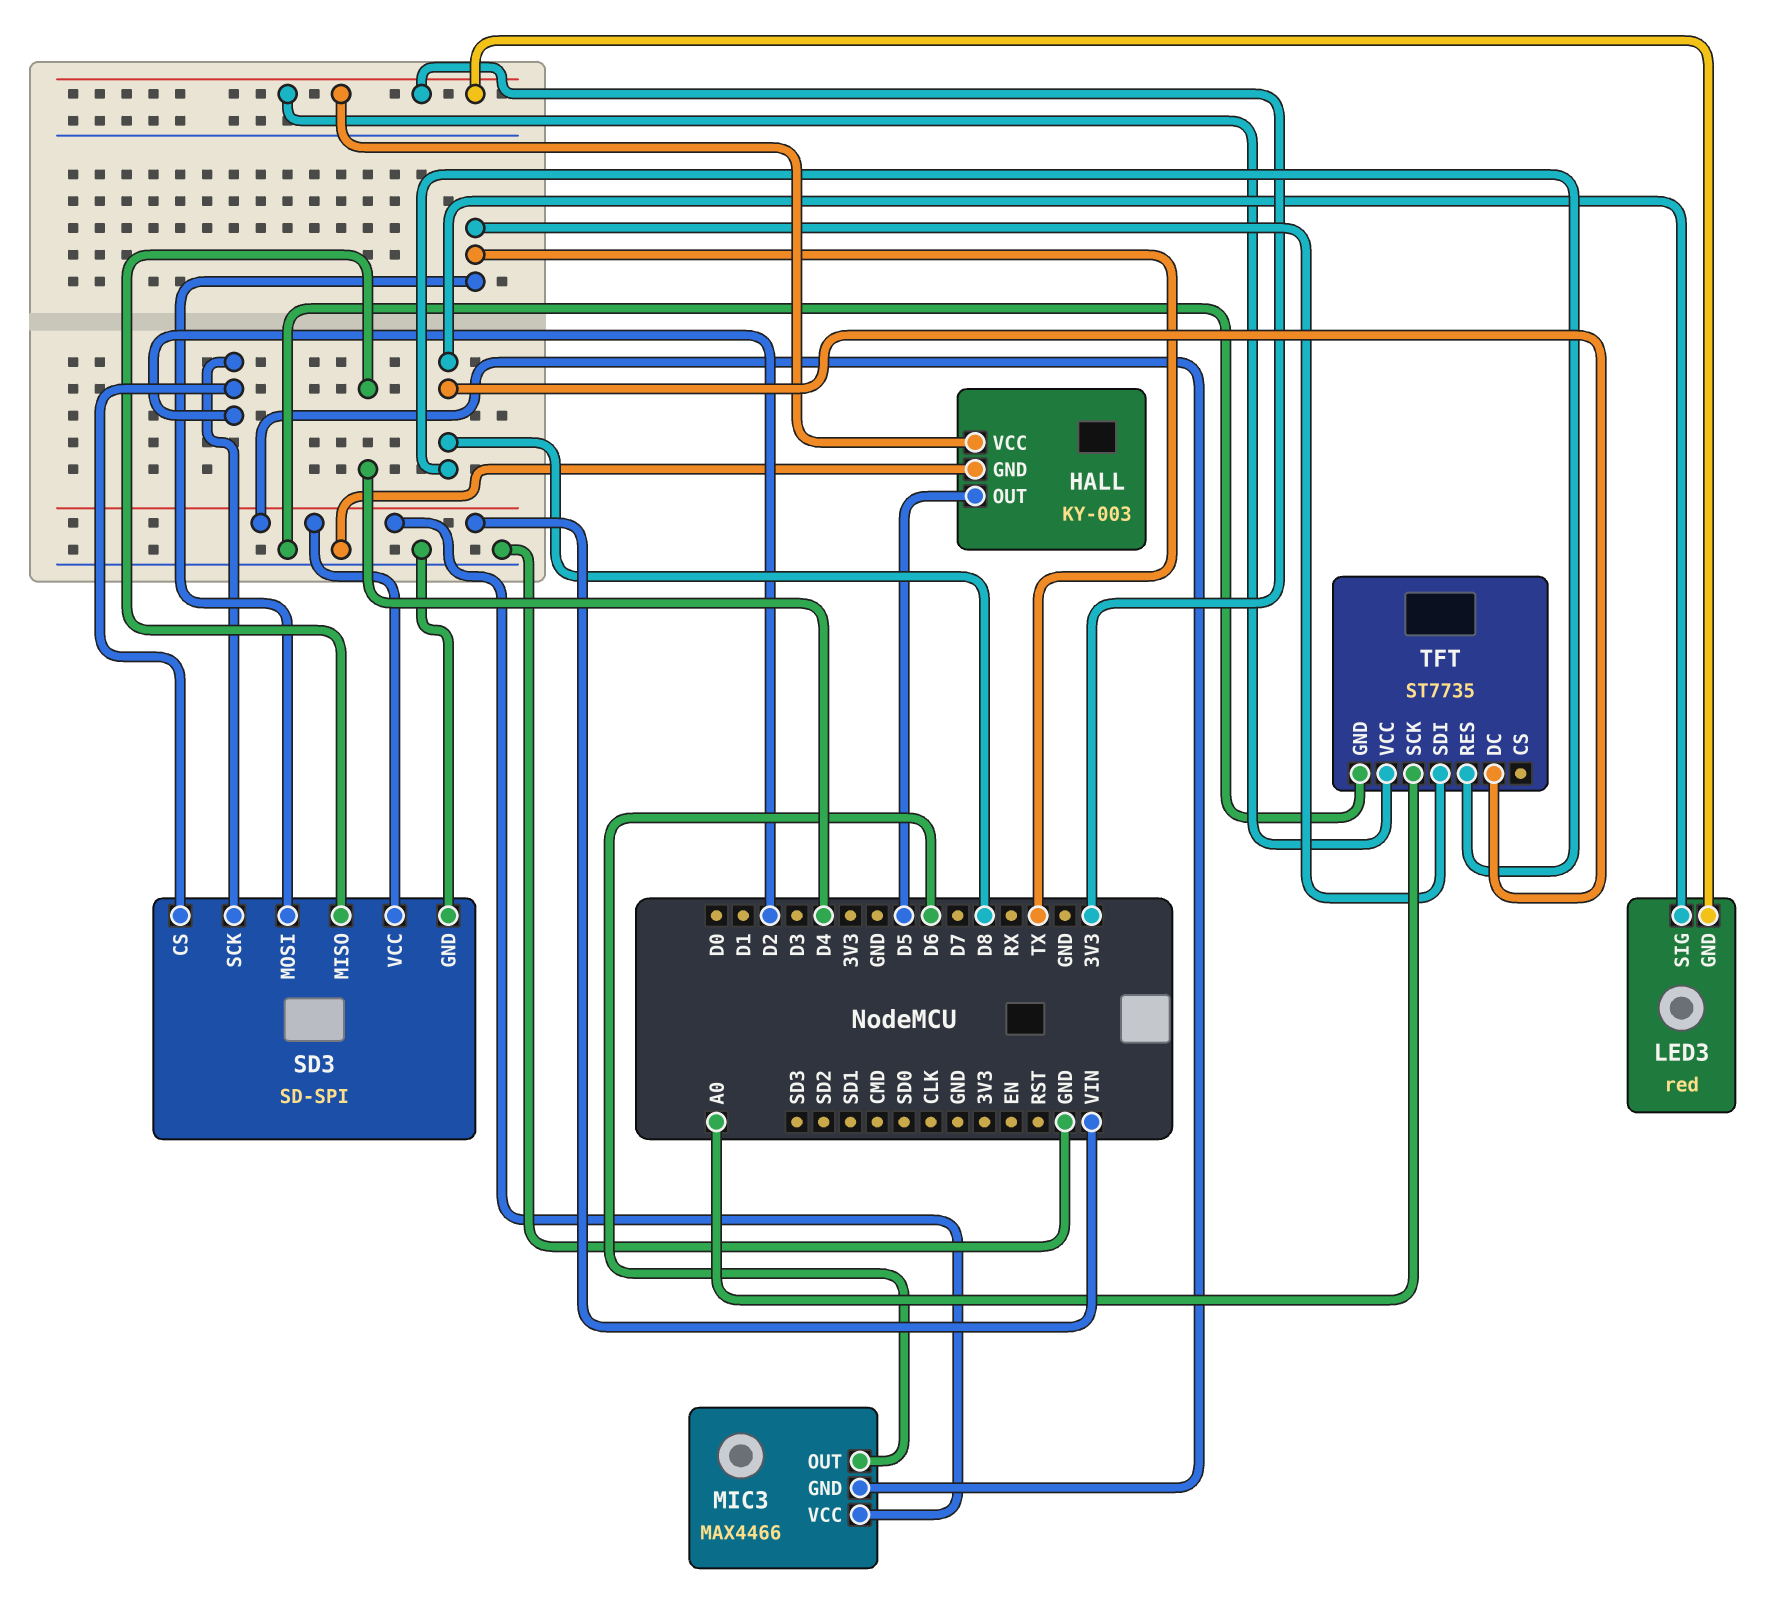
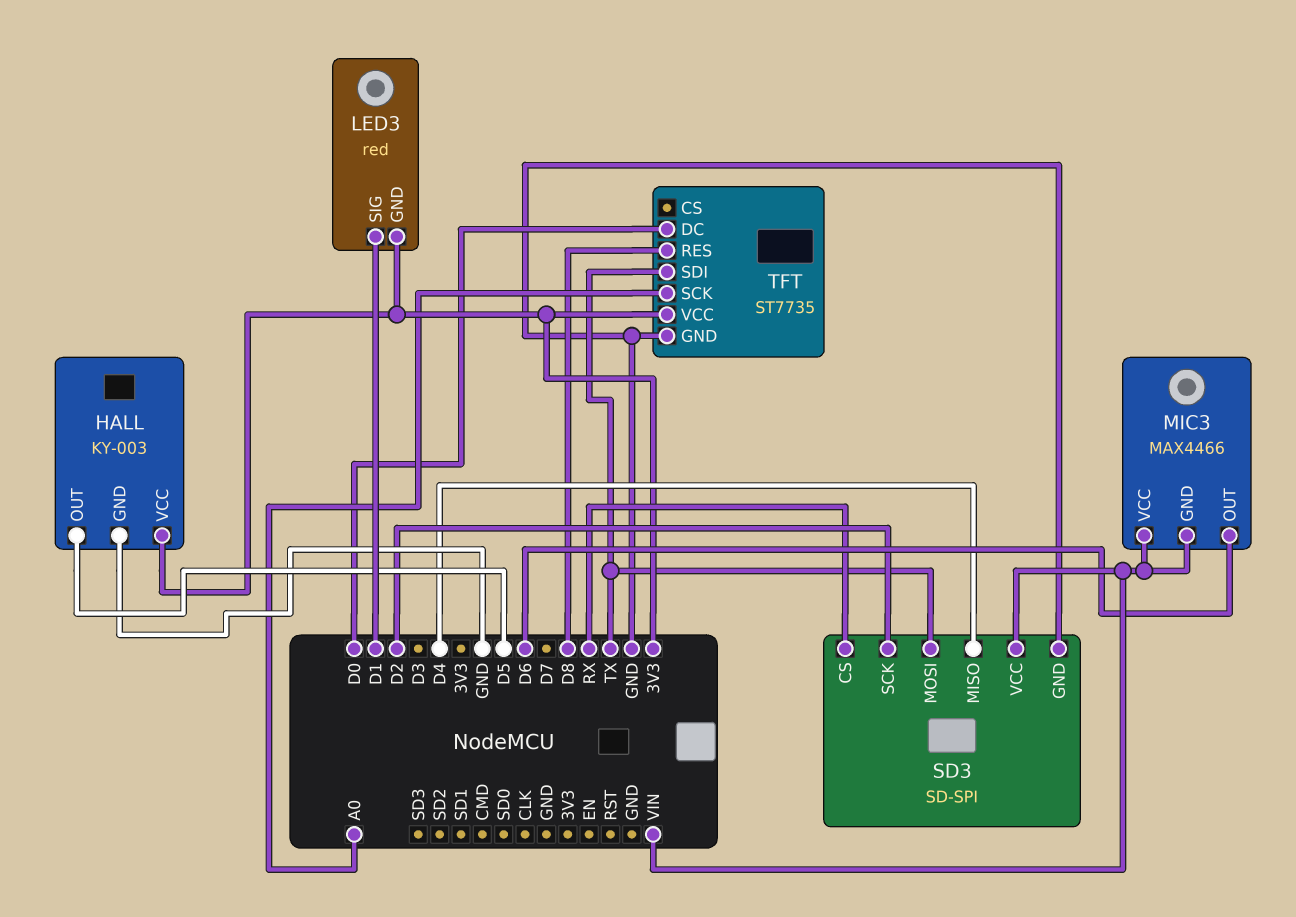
LED3 pin SIG: D8 -> D1
SD3 pin CS: D2 -> RX
TFT pin DC: D8 -> D0

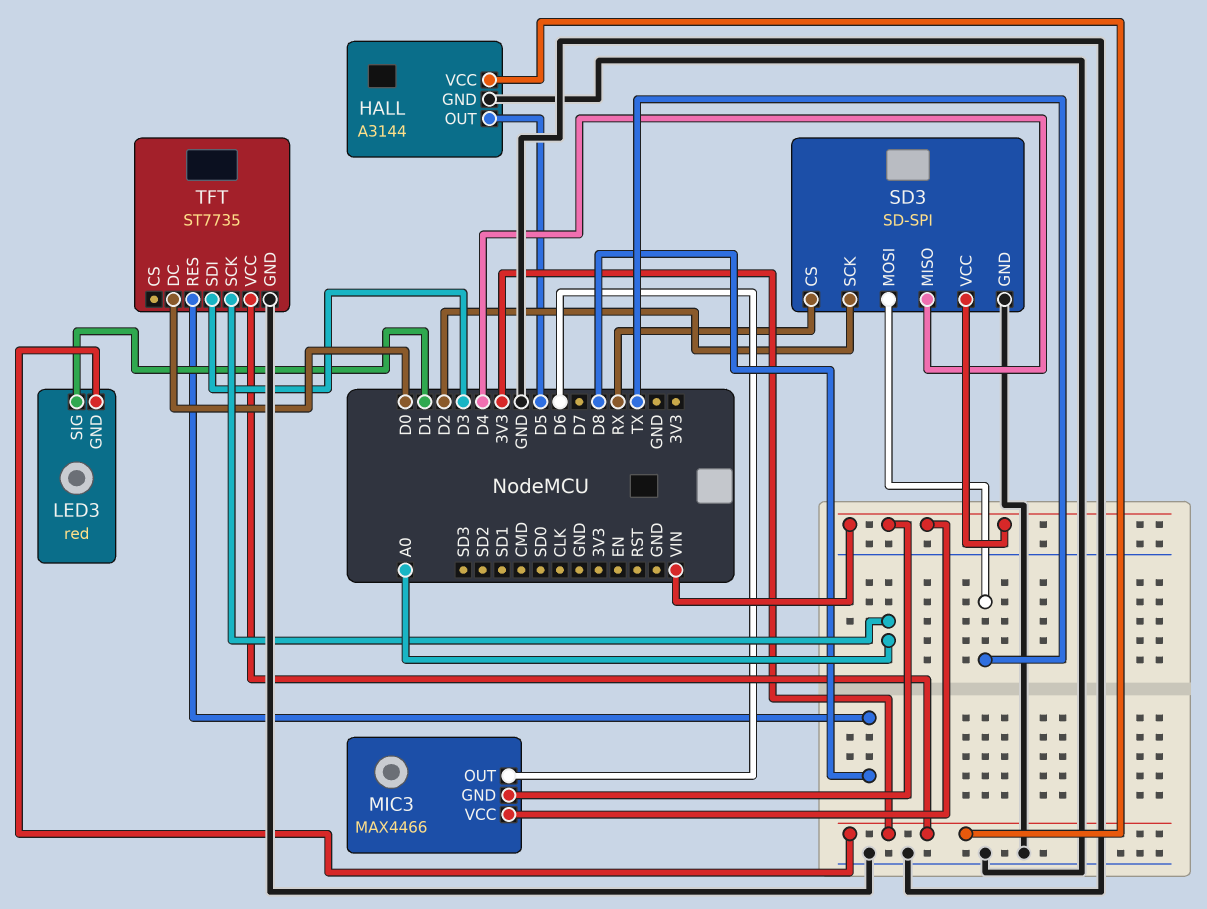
HALL: KY-003 -> A3144
TFT pin SDI: TX -> D3

